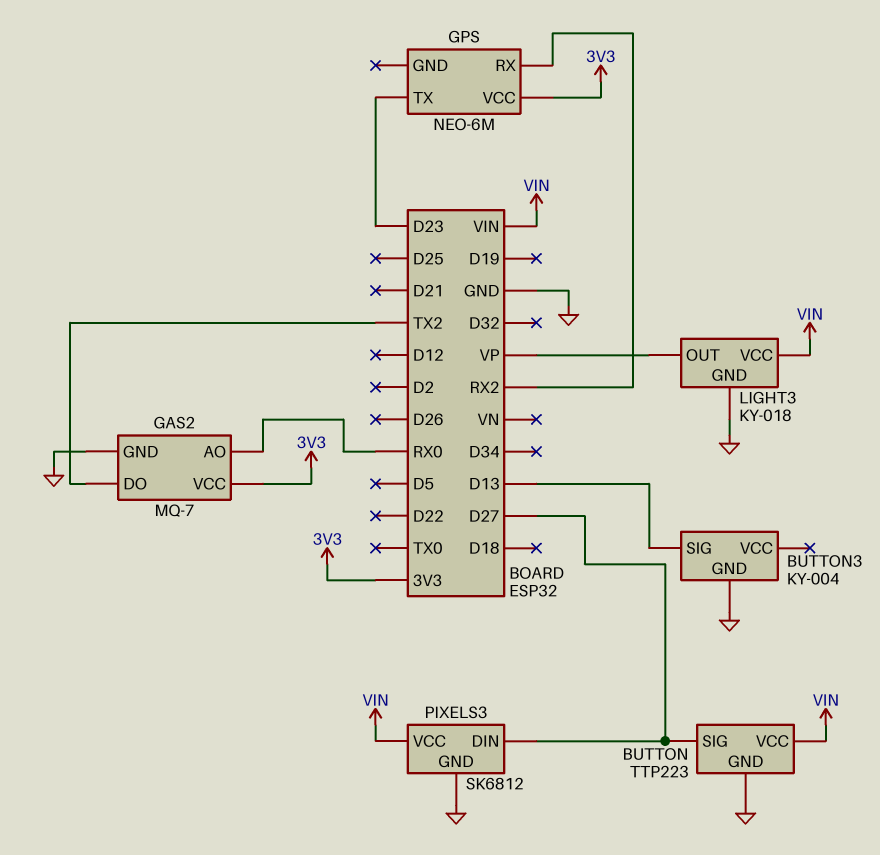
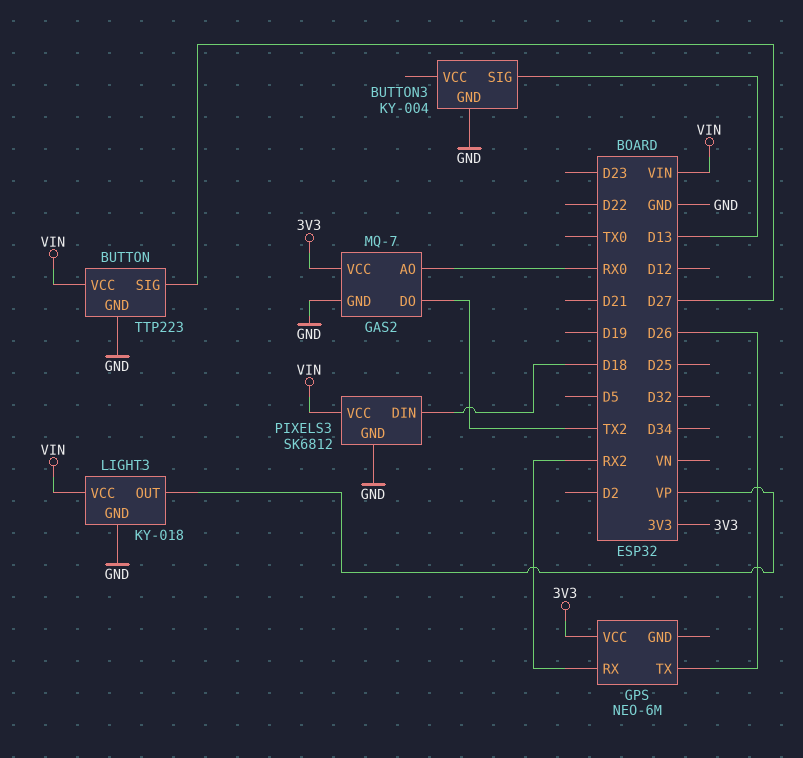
GPS pin TX: D23 -> D26
PIXELS3 pin DIN: D27 -> D18

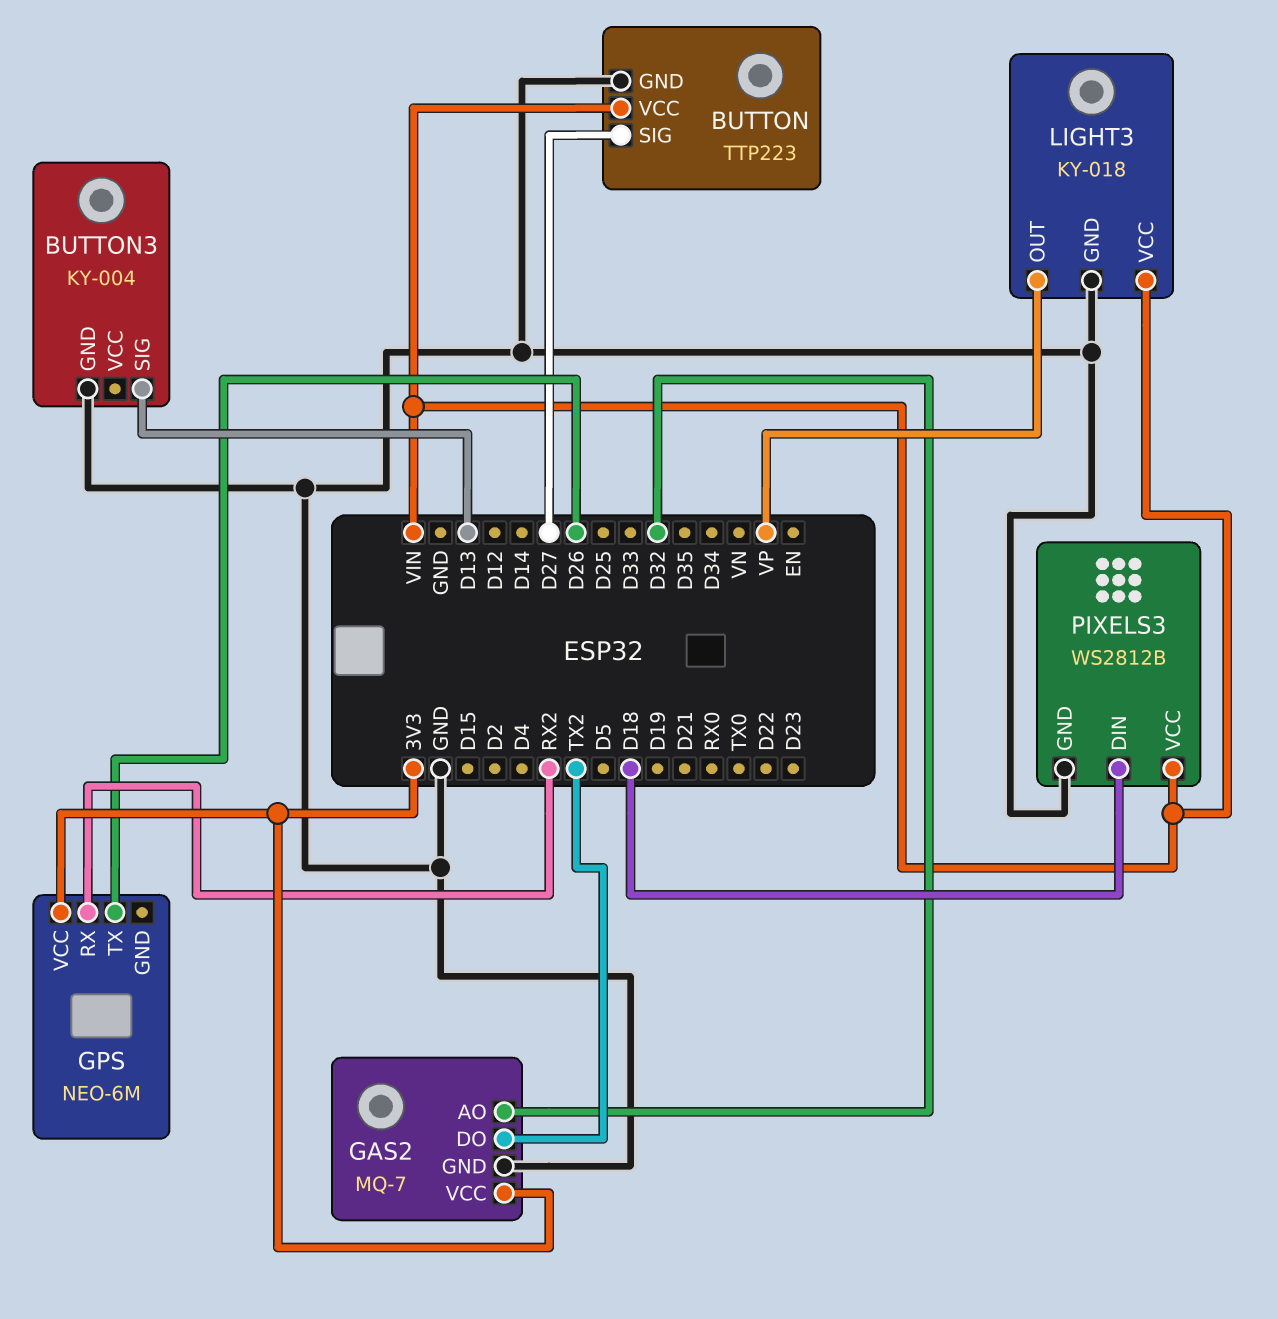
GAS2 pin AO: RX0 -> D32
PIXELS3: SK6812 -> WS2812B

